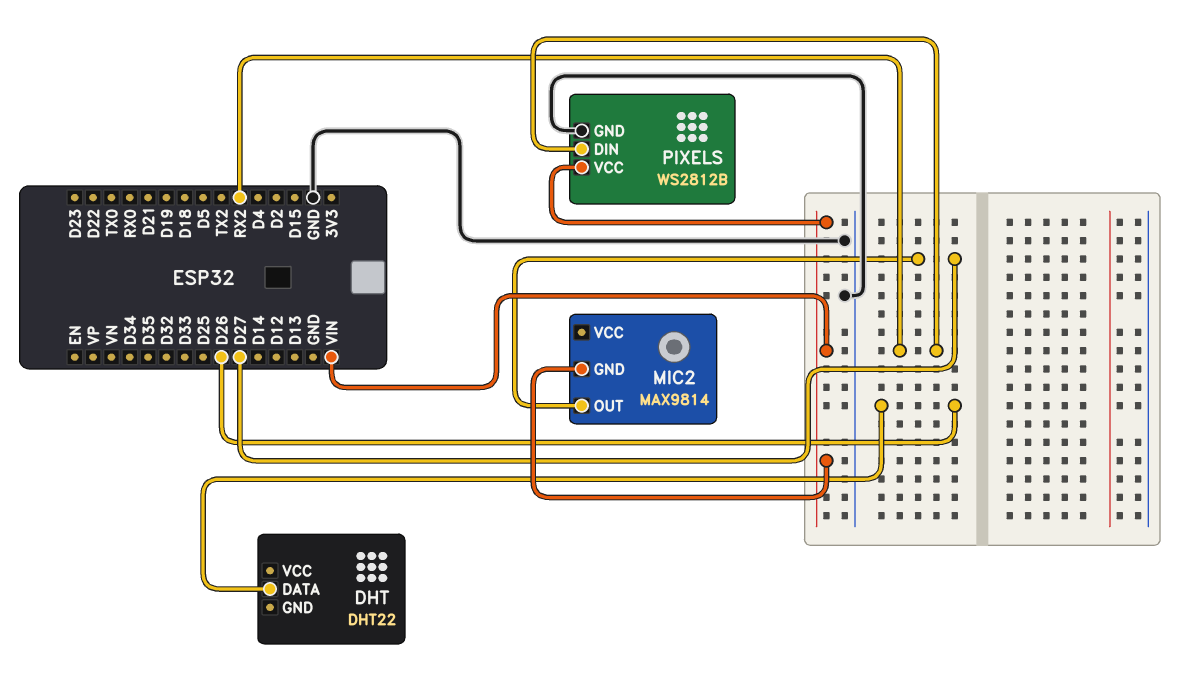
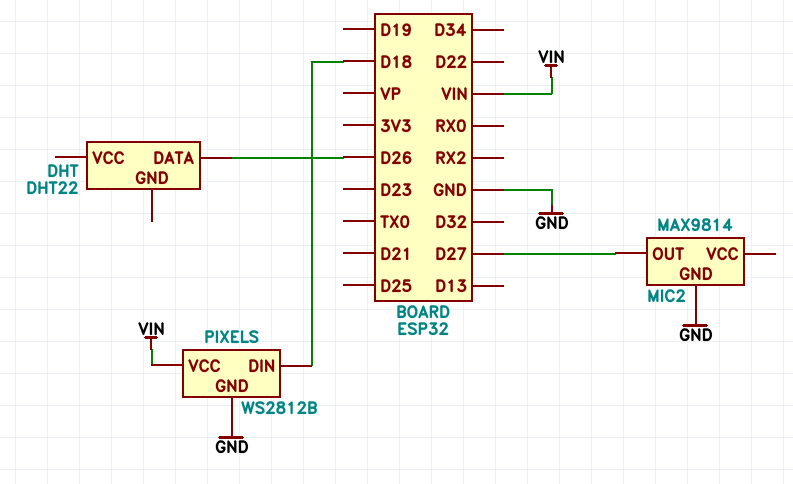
MIC2 pin GND: VIN -> GND
PIXELS pin DIN: RX2 -> D18

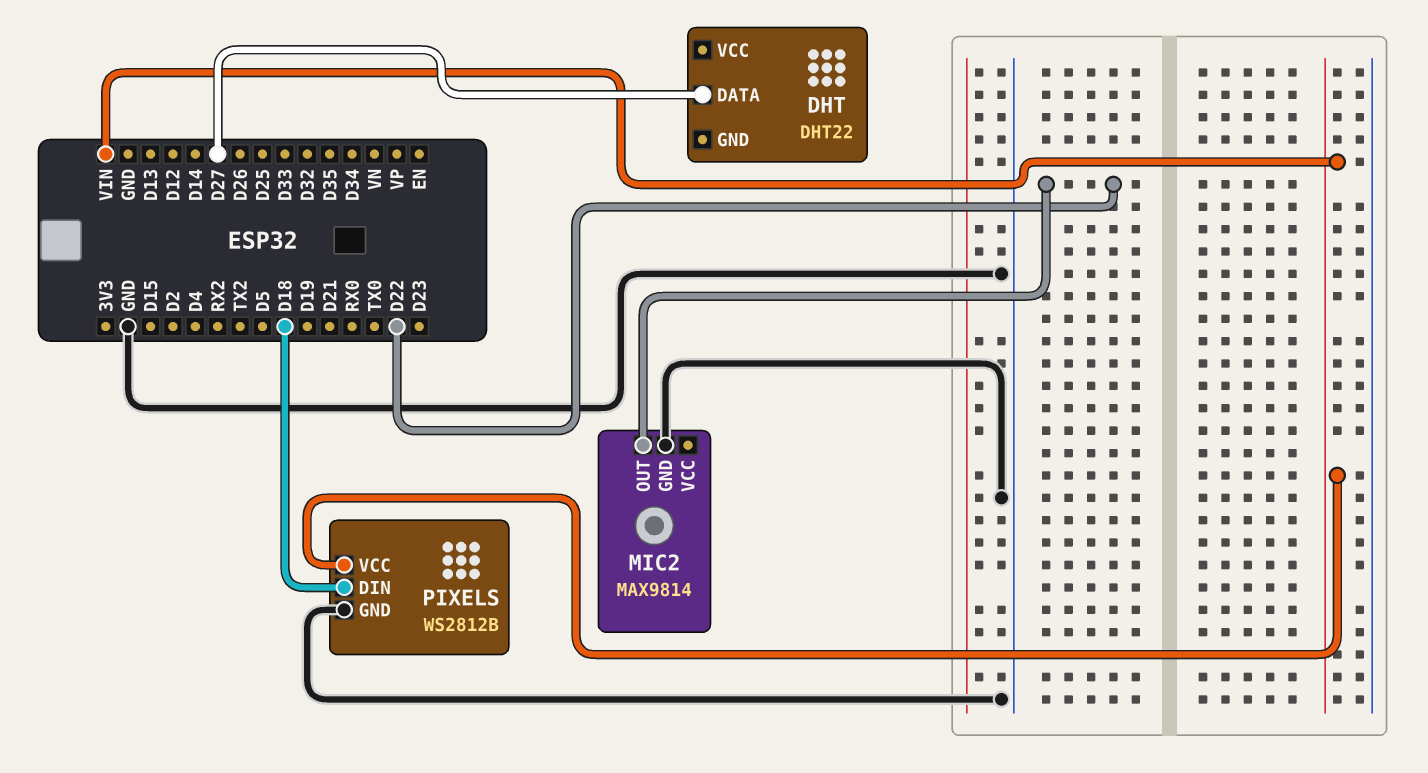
DHT pin DATA: D26 -> D27
MIC2 pin OUT: D27 -> D22

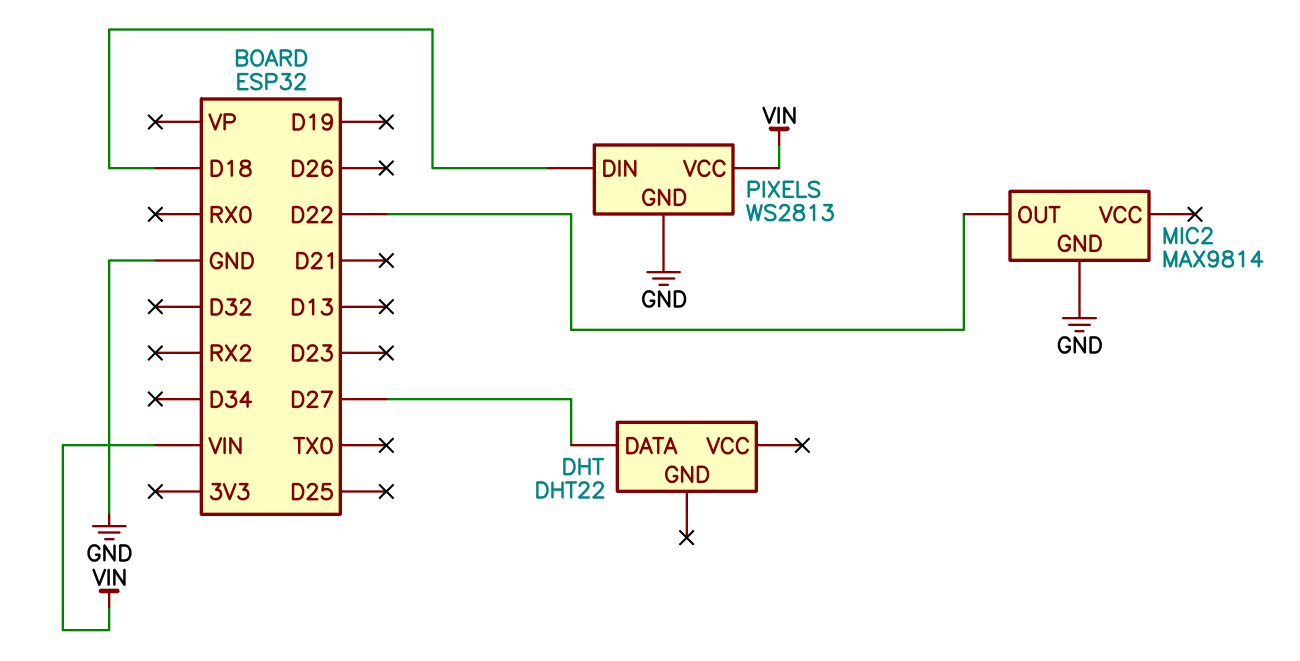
PIXELS: WS2812B -> WS2813

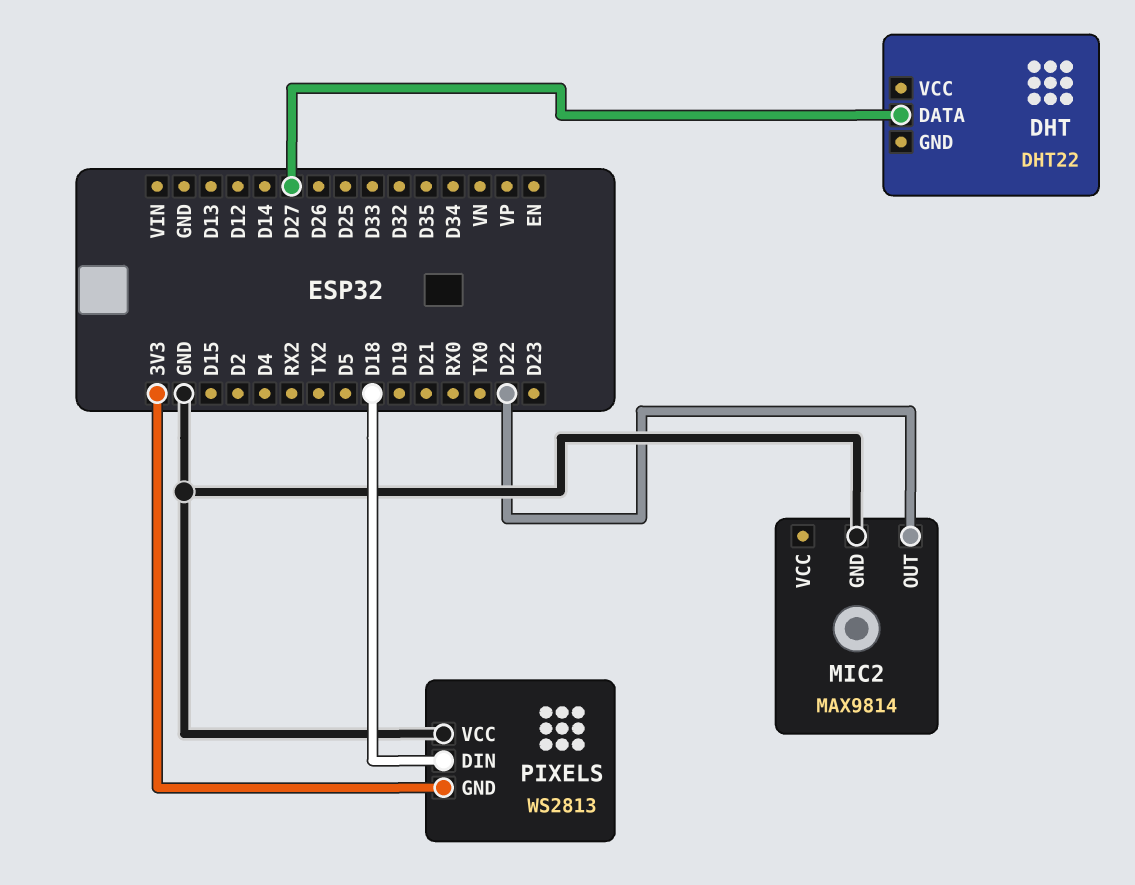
PIXELS pin GND: GND -> 3V3
PIXELS pin VCC: VIN -> GND

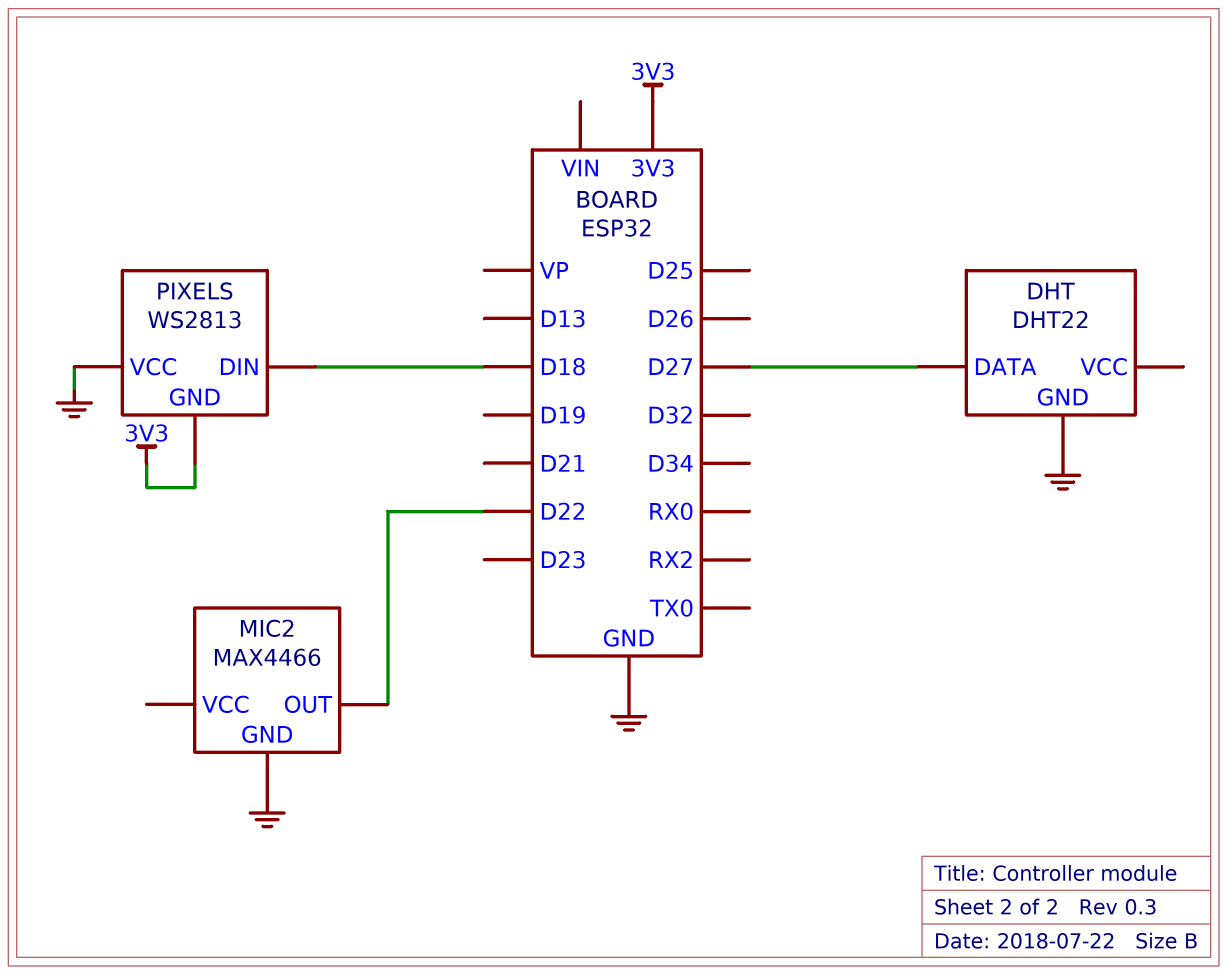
DHT pin GND: none -> GND
MIC2: MAX9814 -> MAX4466

